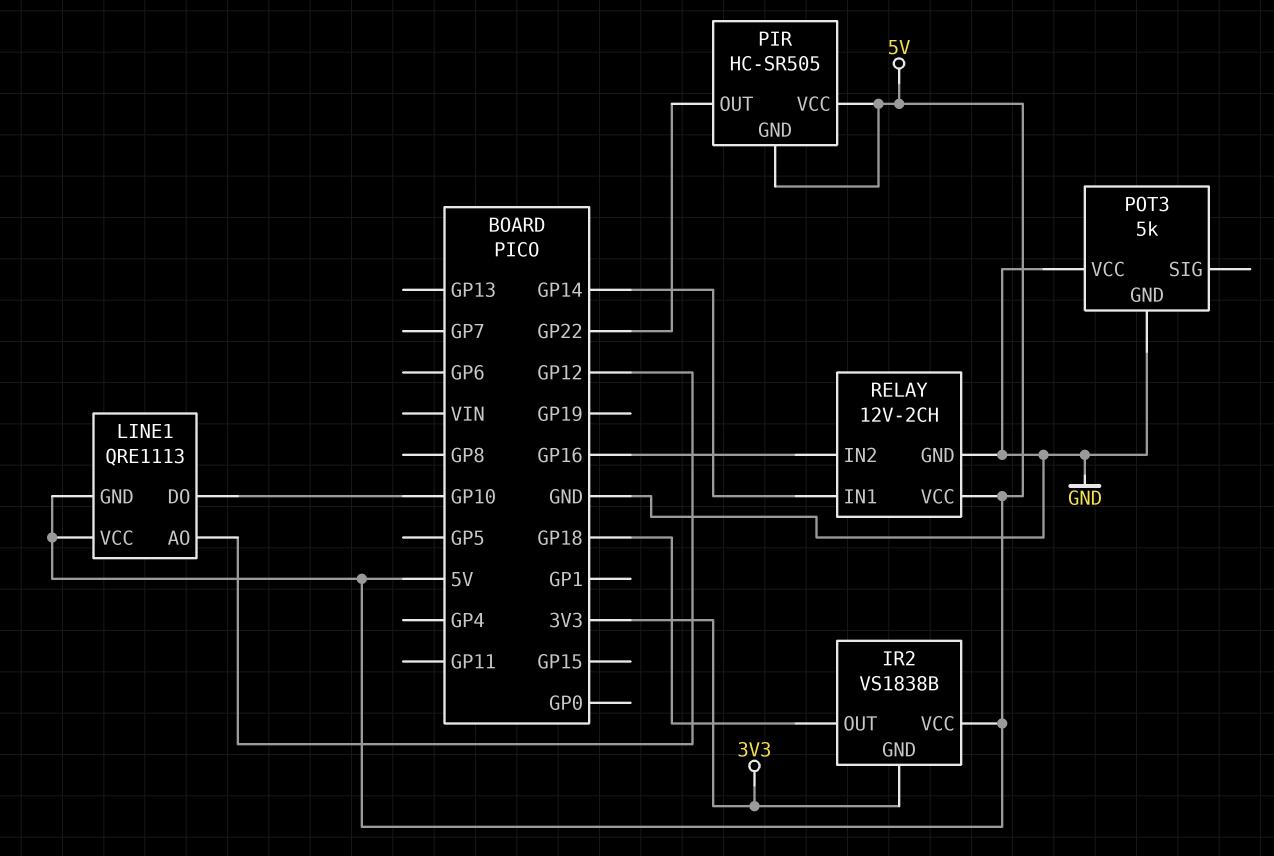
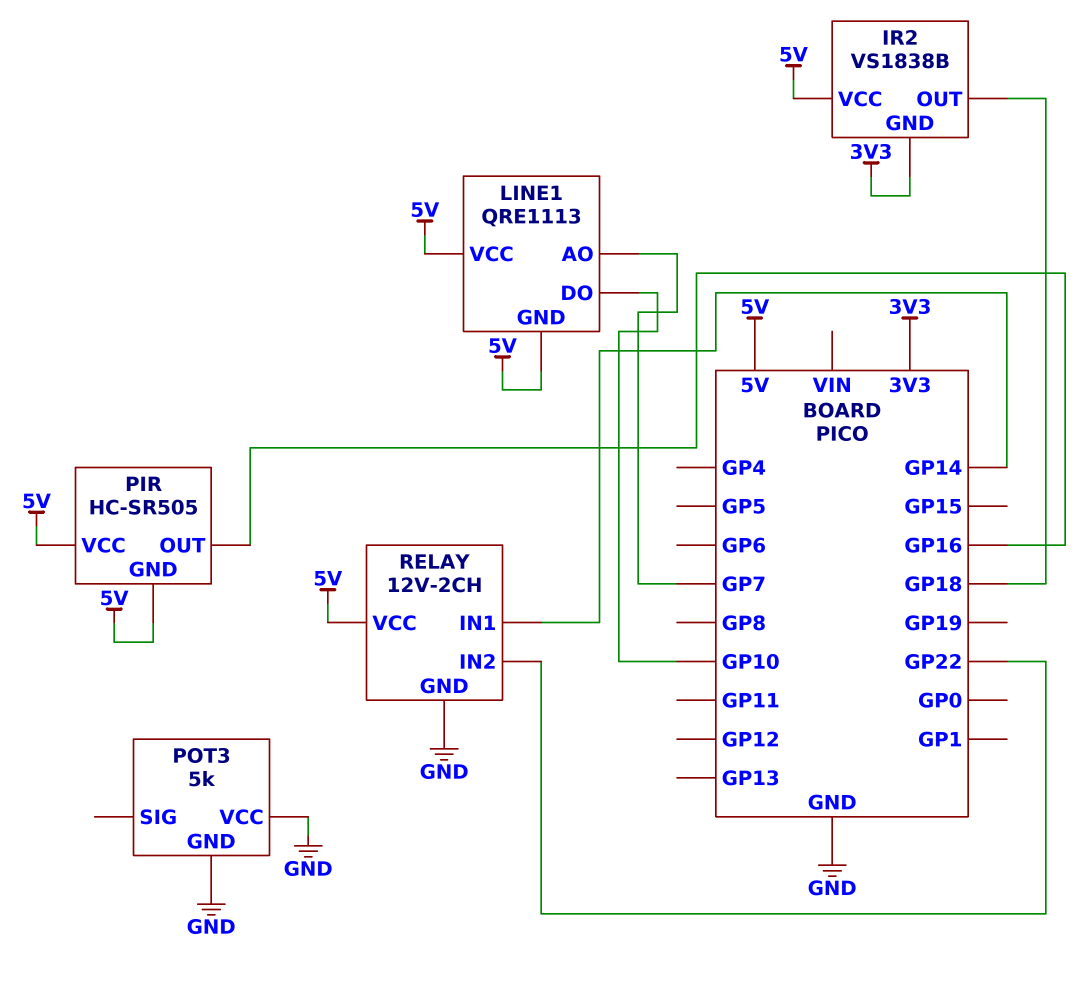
LINE1 pin AO: GP12 -> GP7
PIR pin OUT: GP22 -> GP16
RELAY pin IN2: GP16 -> GP22

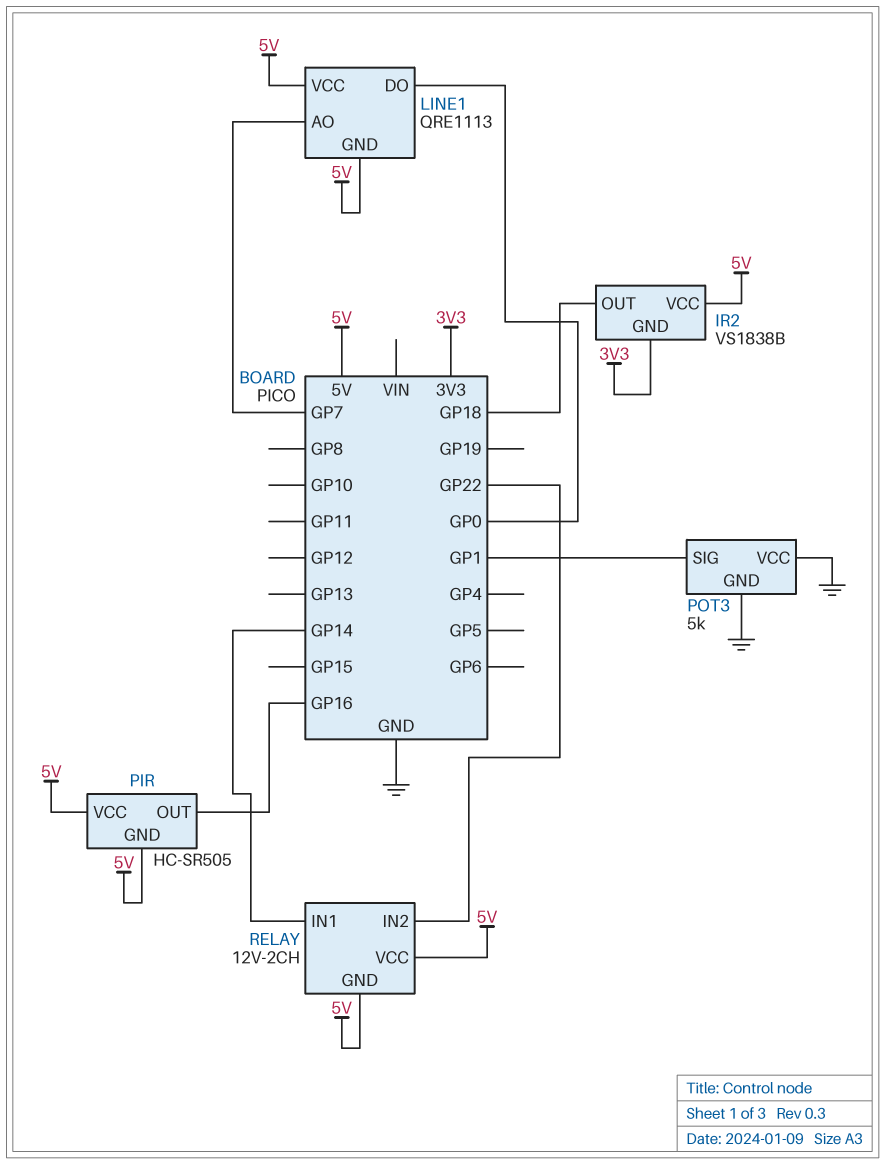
LINE1 pin DO: GP10 -> GP0
POT3 pin SIG: none -> GP1
RELAY pin GND: GND -> 5V

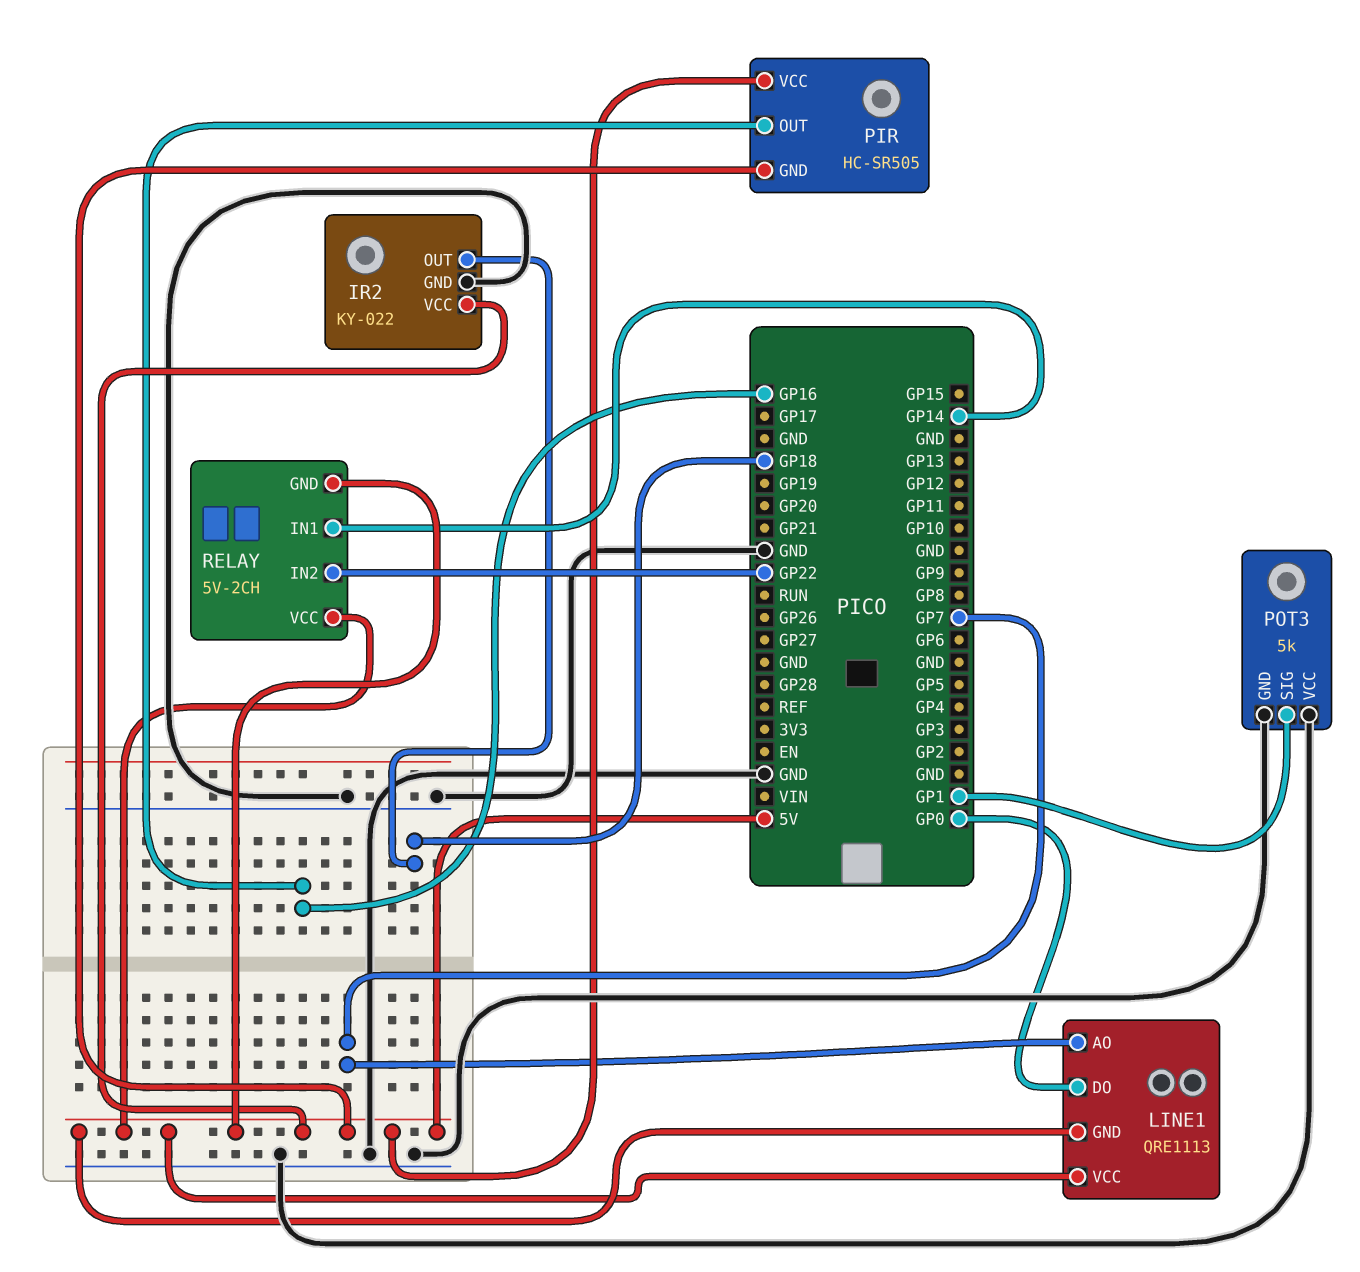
IR2: VS1838B -> KY-022
IR2 pin GND: 3V3 -> GND
RELAY: 12V-2CH -> 5V-2CH

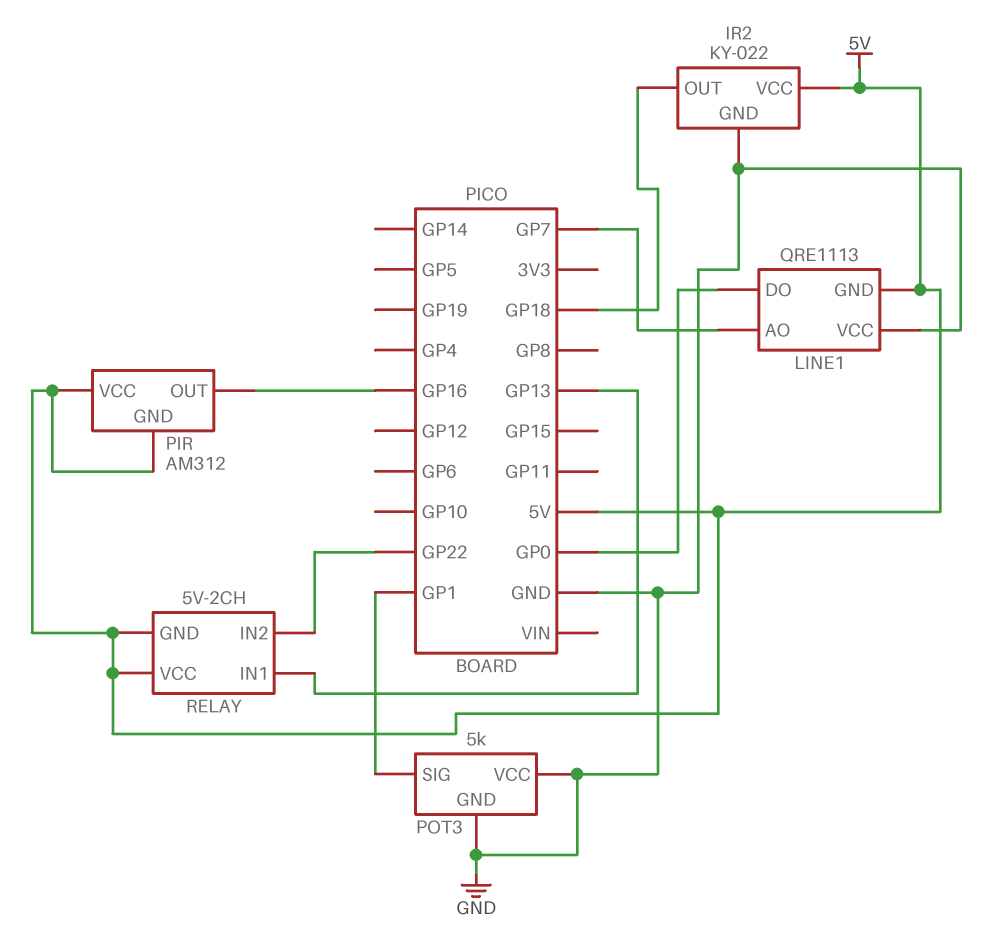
LINE1 pin VCC: 5V -> GND
PIR: HC-SR505 -> AM312
RELAY pin IN1: GP14 -> GP13

